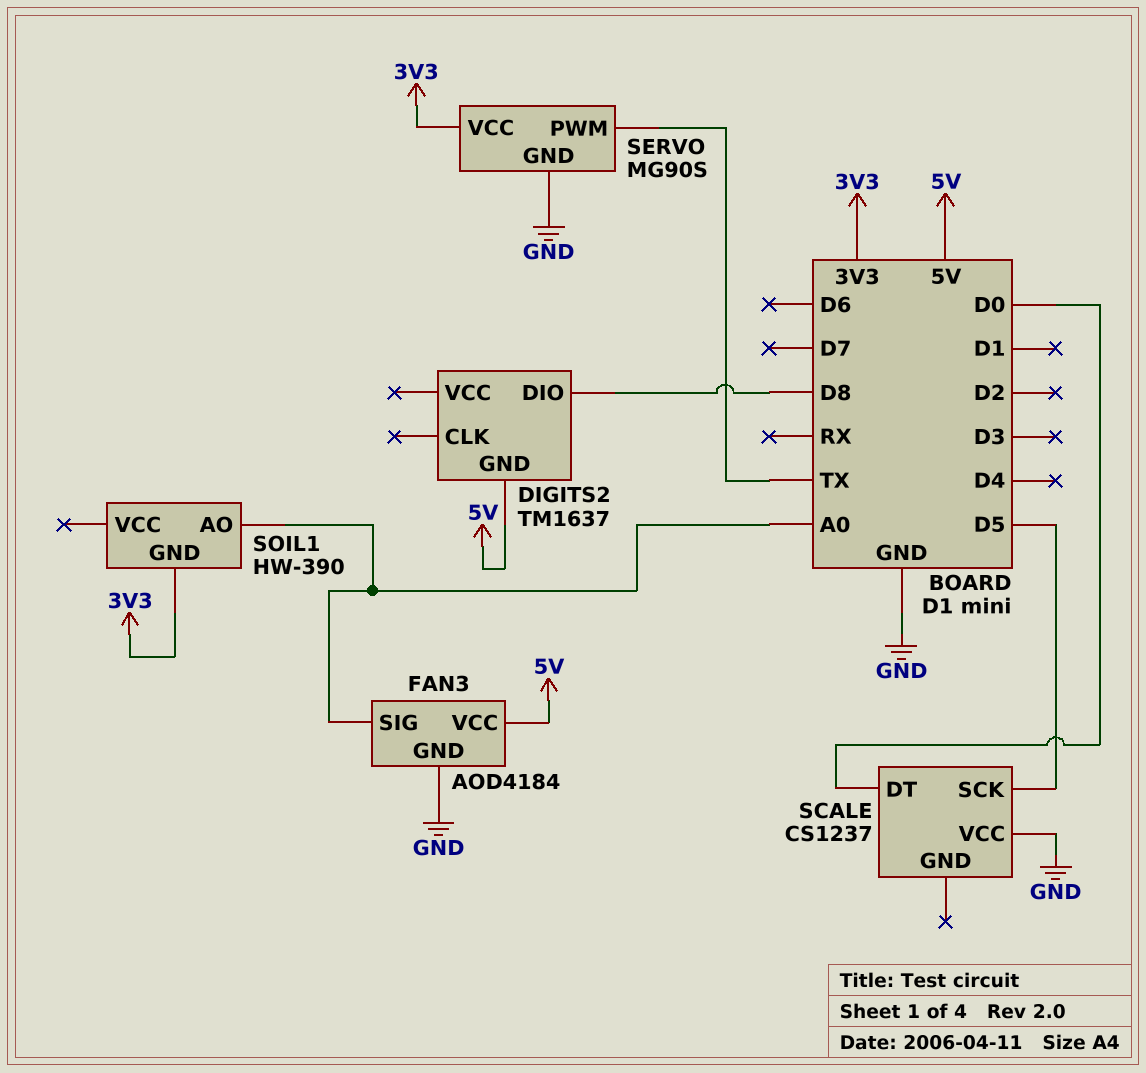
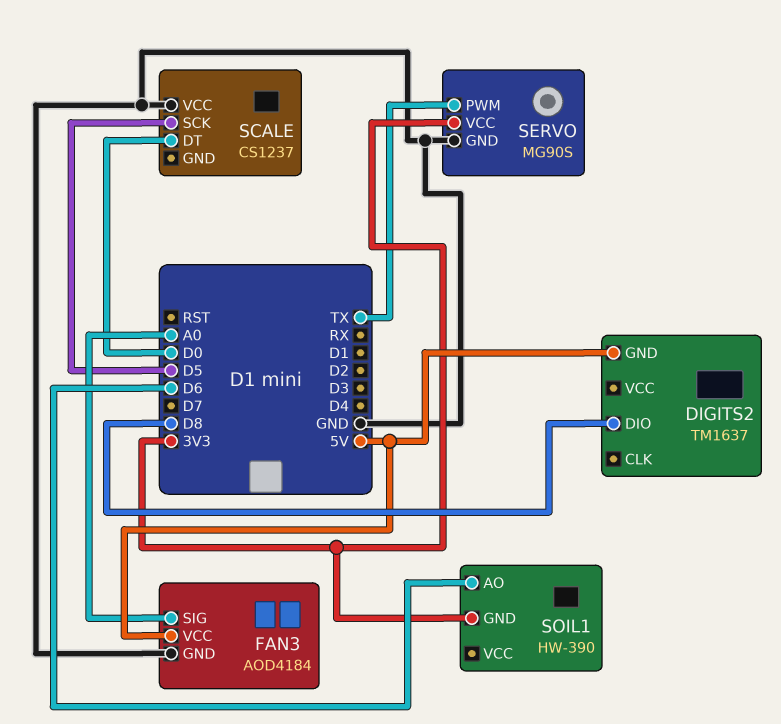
SOIL1 pin AO: A0 -> D6

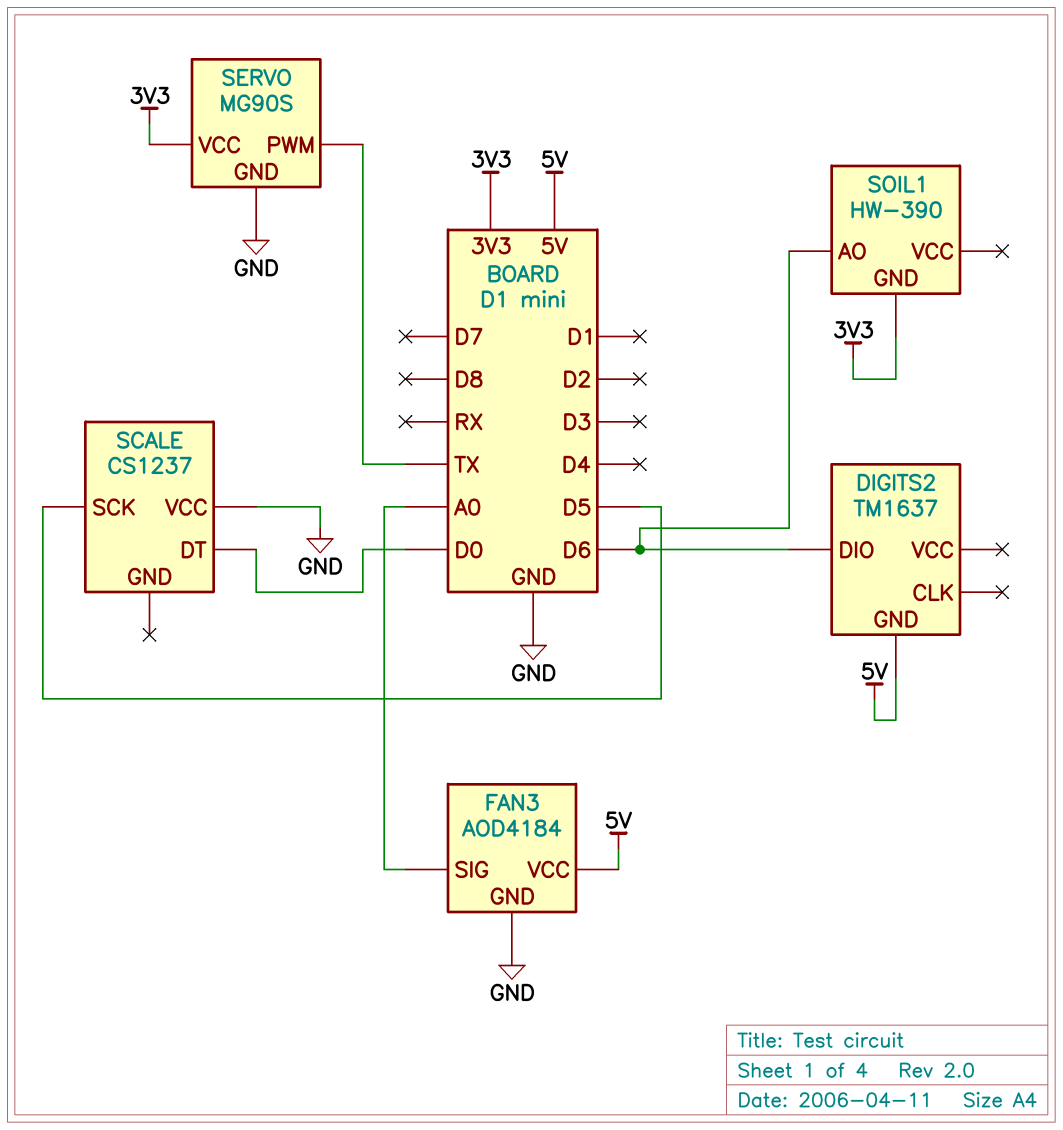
DIGITS2 pin DIO: D8 -> D6

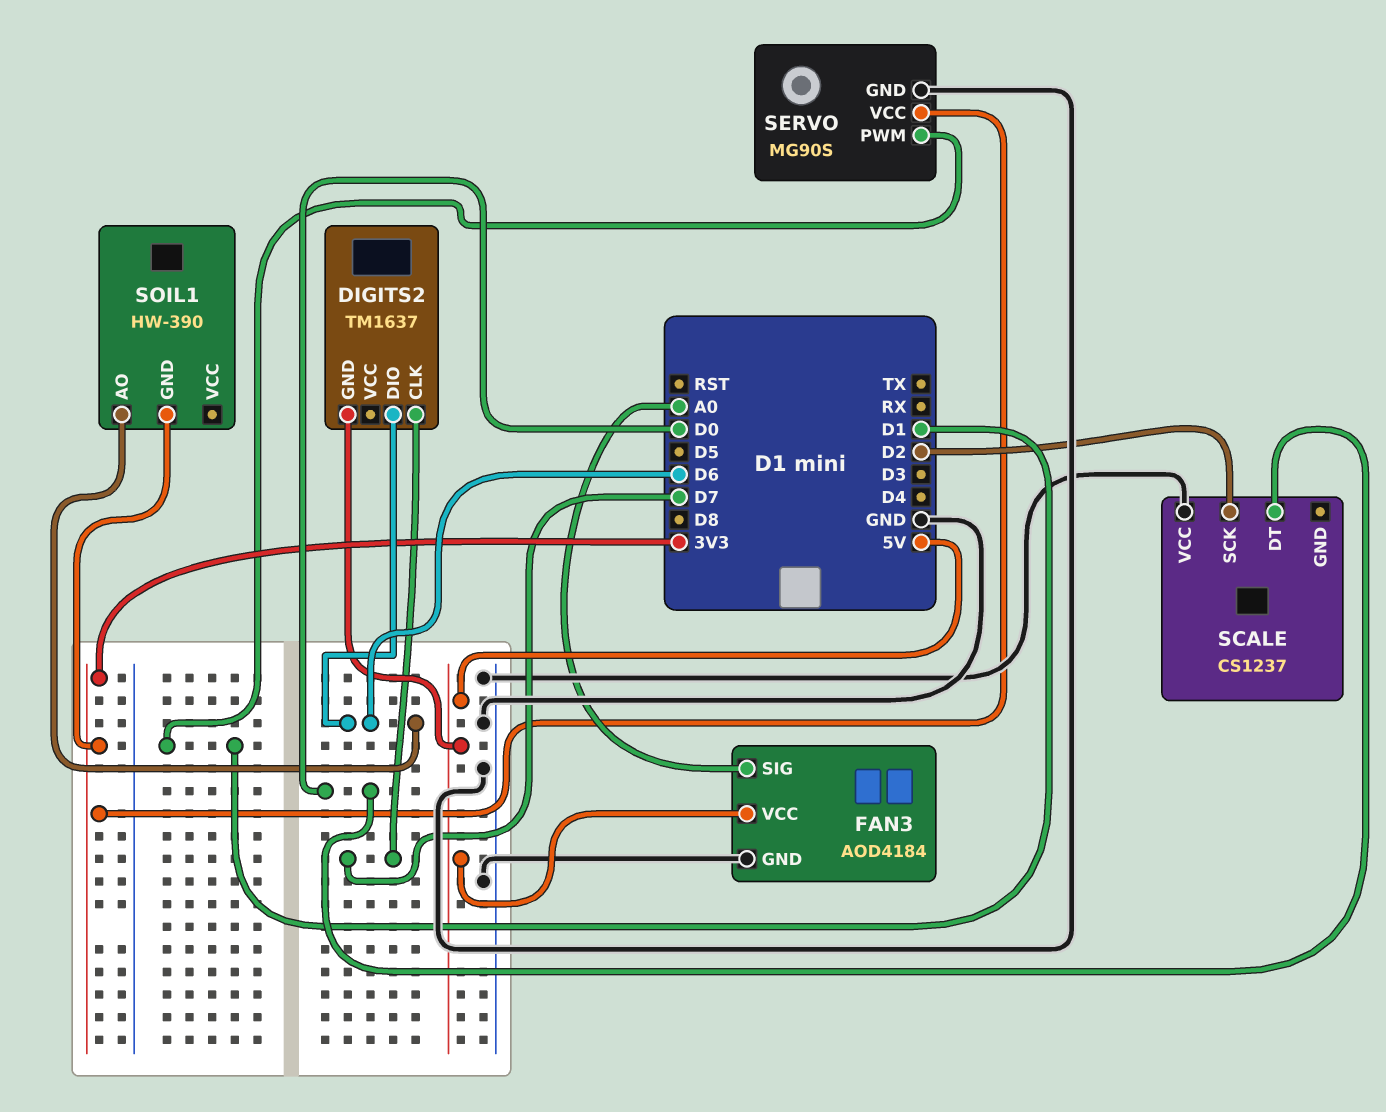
DIGITS2 pin CLK: none -> D7
SCALE pin SCK: D5 -> D2
SERVO pin PWM: TX -> D1

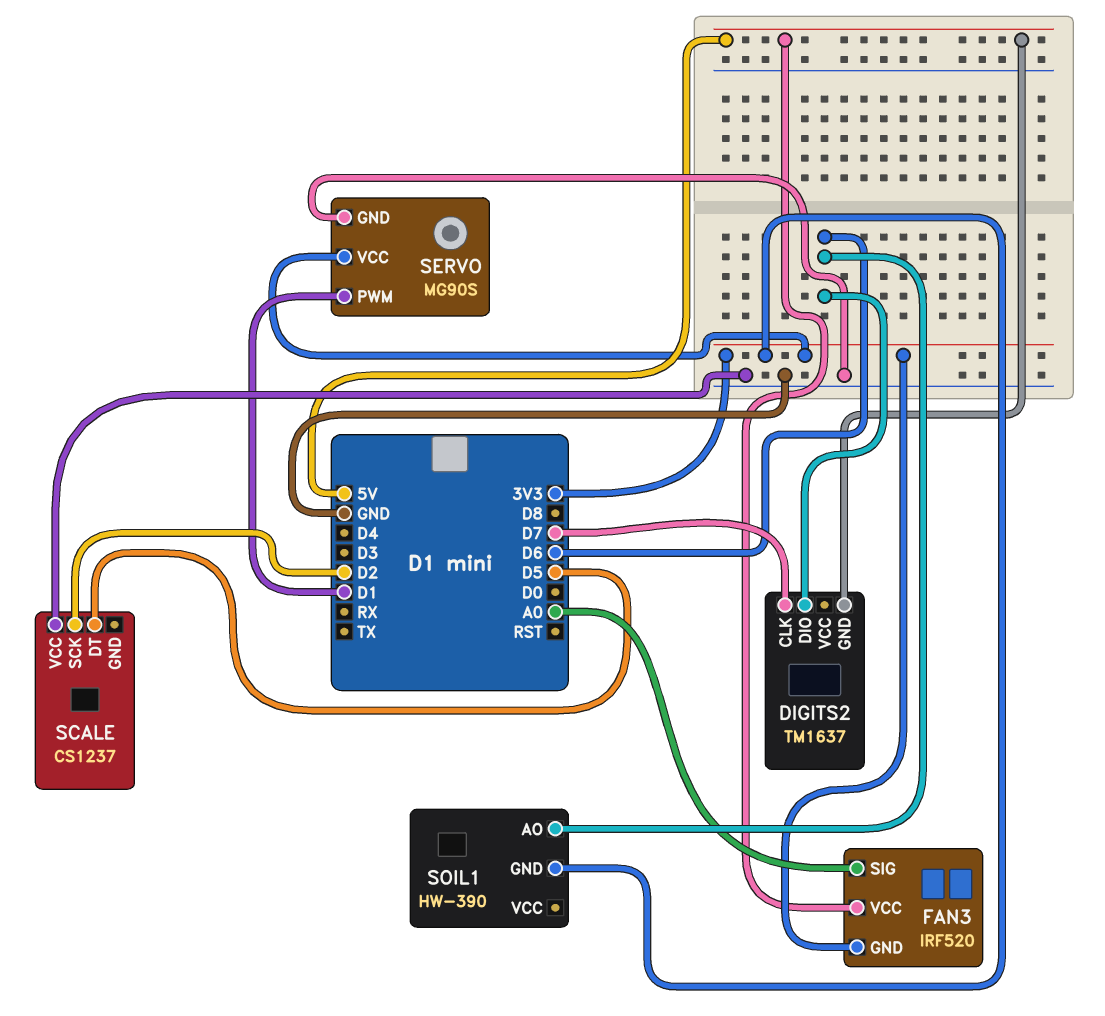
FAN3: AOD4184 -> IRF520
FAN3 pin GND: GND -> 3V3
SCALE pin DT: D0 -> D5

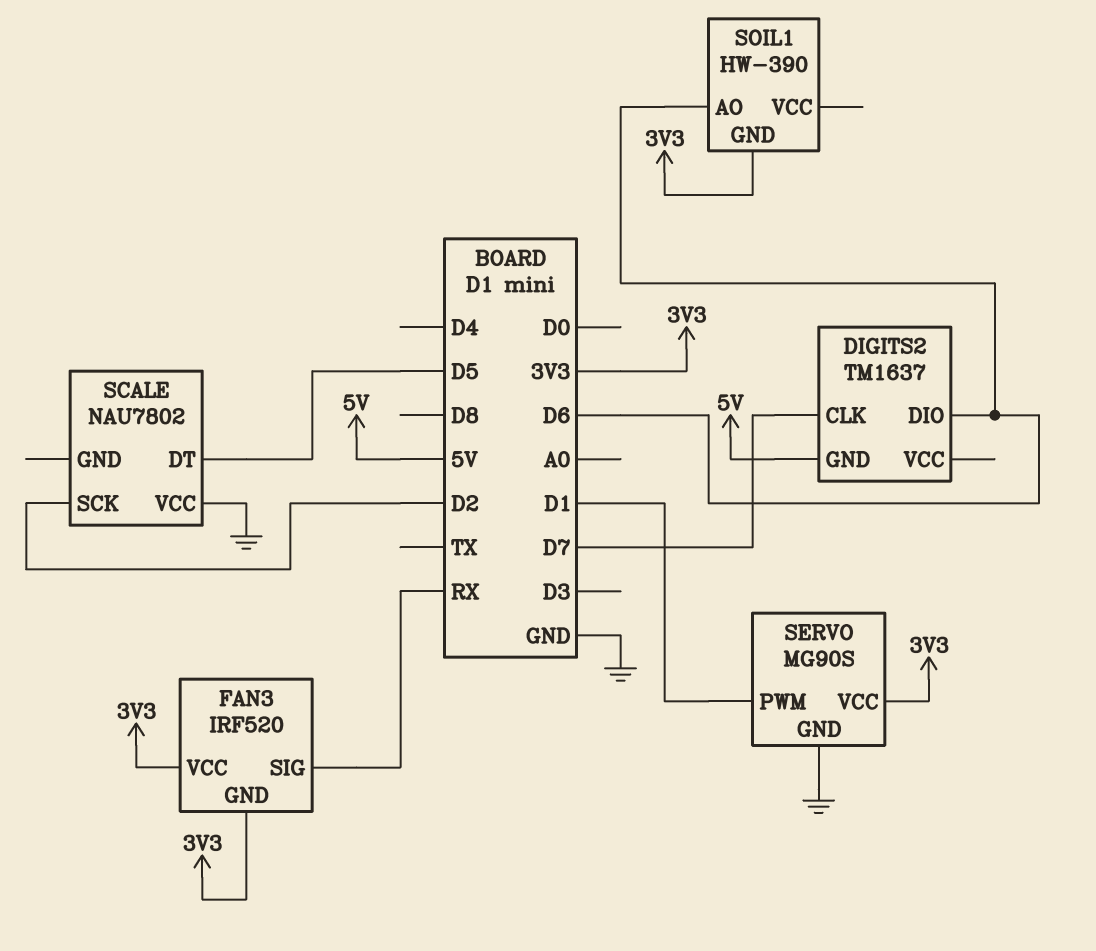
FAN3 pin SIG: A0 -> RX
FAN3 pin VCC: 5V -> 3V3
SCALE: CS1237 -> NAU7802

